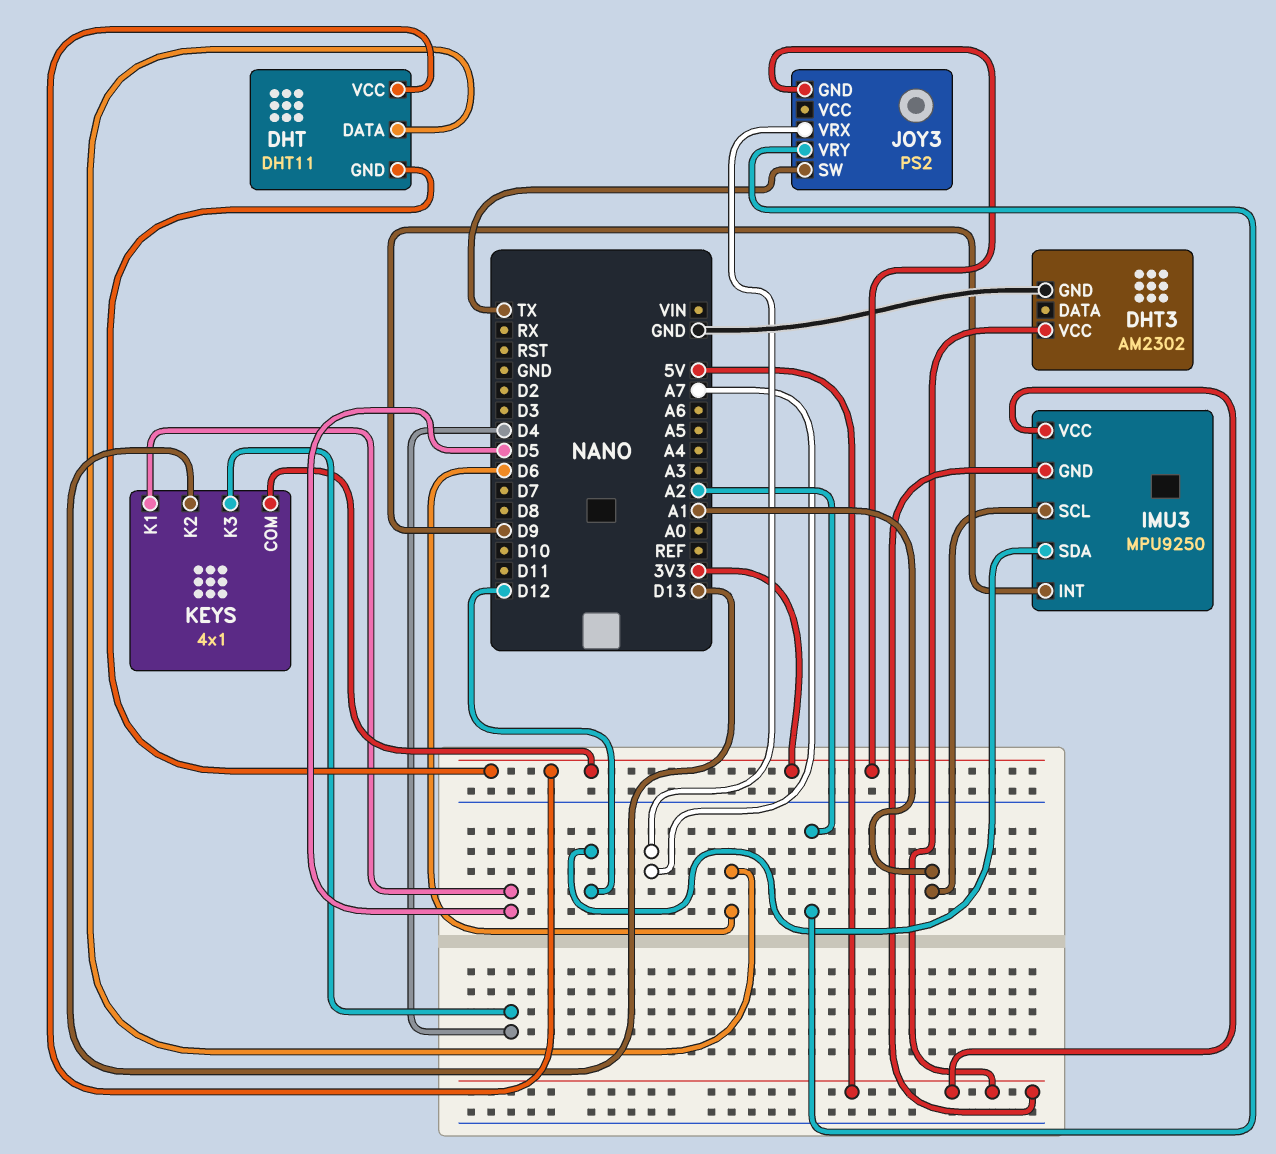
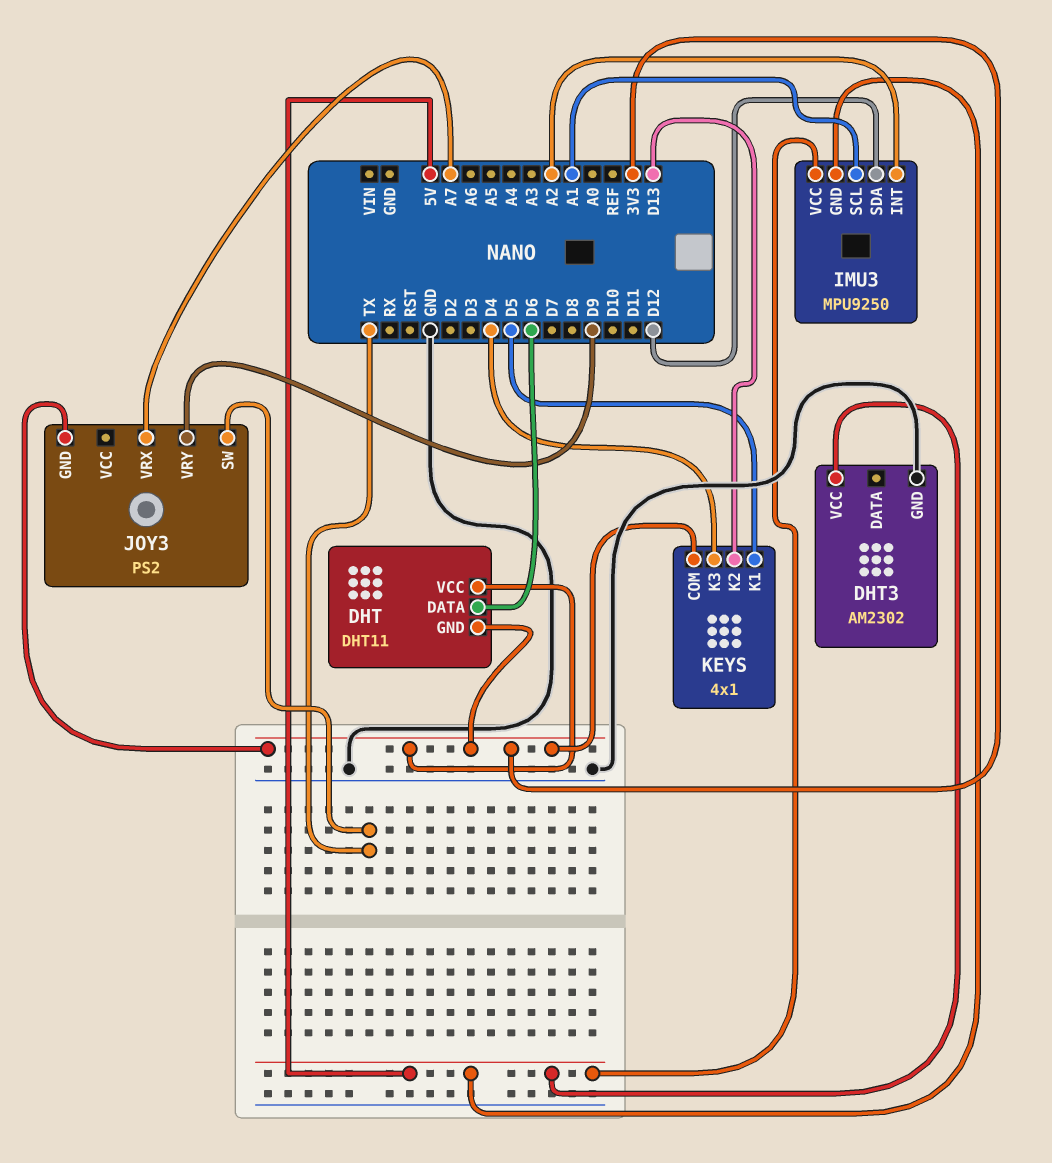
IMU3 pin INT: D9 -> A2
JOY3 pin VRY: A2 -> D9

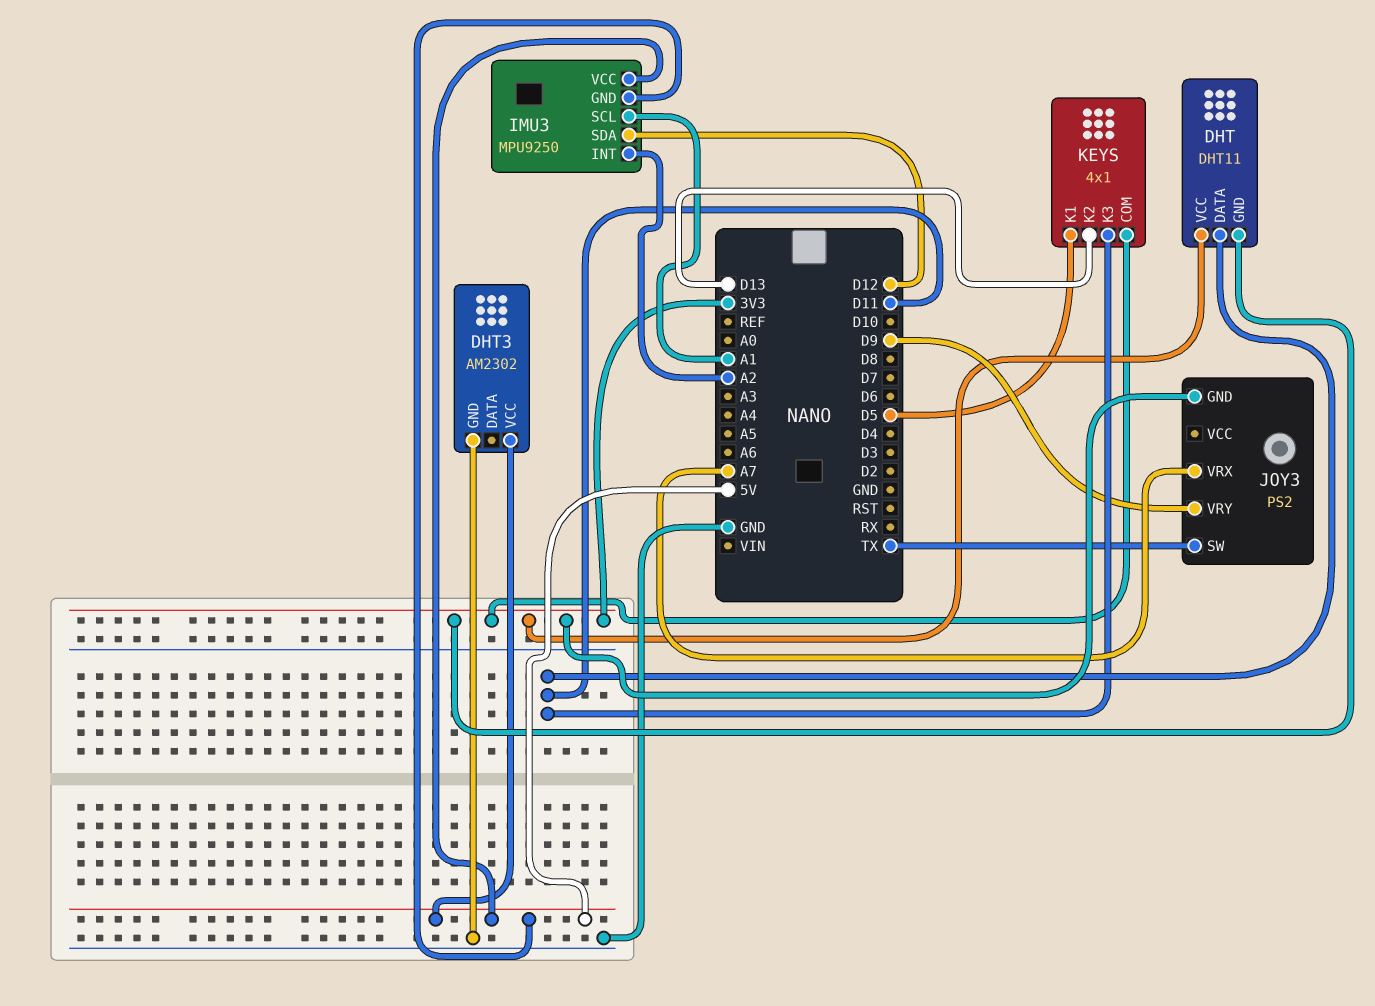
DHT pin DATA: D6 -> D11
KEYS pin K3: D4 -> D11

